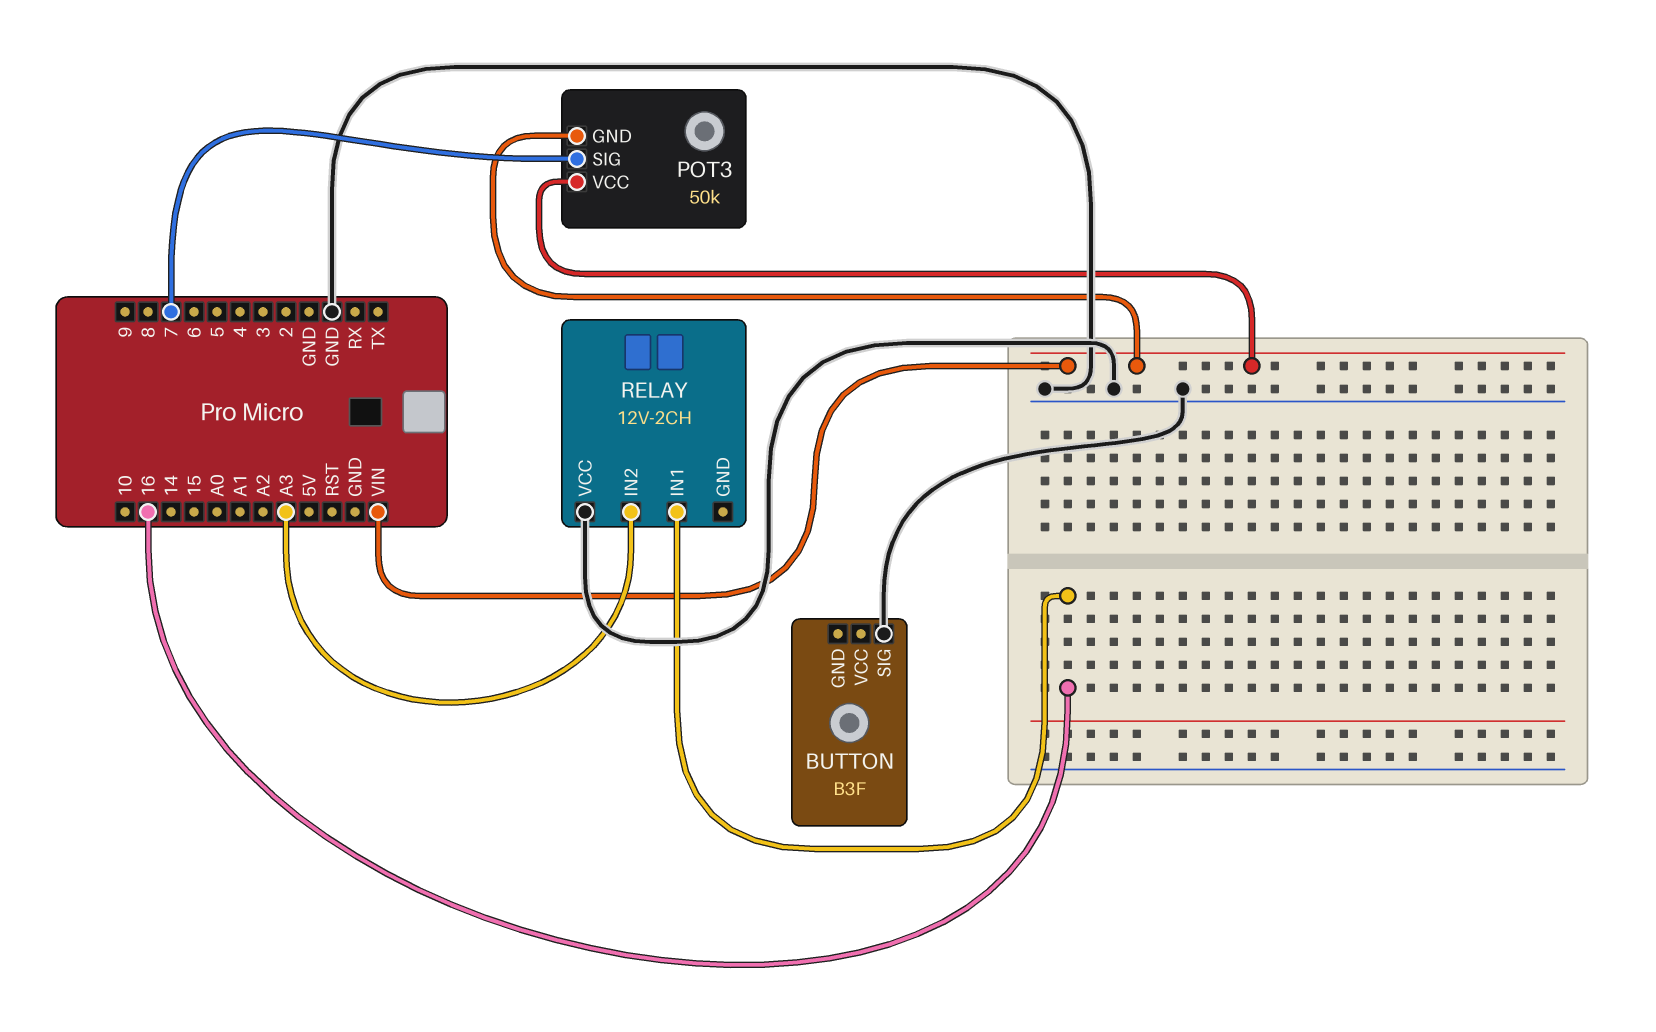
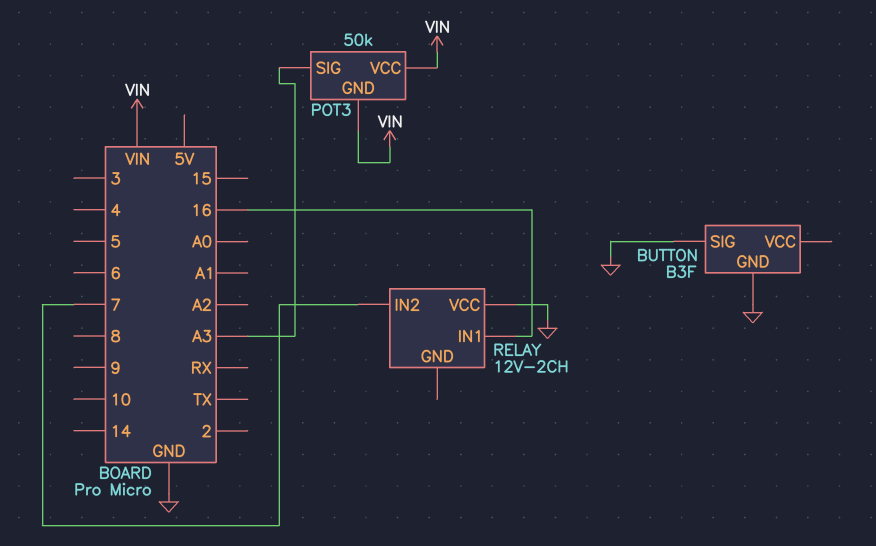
BUTTON pin GND: none -> GND
POT3 pin SIG: 7 -> A3
RELAY pin IN2: A3 -> 7

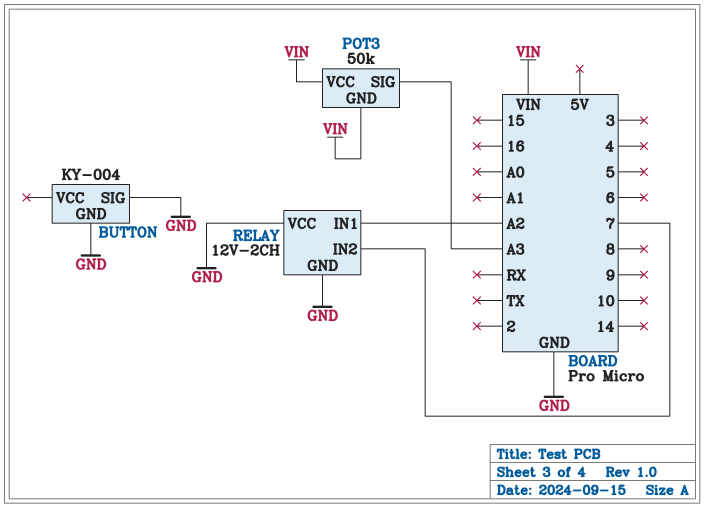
BUTTON: B3F -> KY-004
RELAY pin GND: none -> GND
RELAY pin IN1: 16 -> A2

